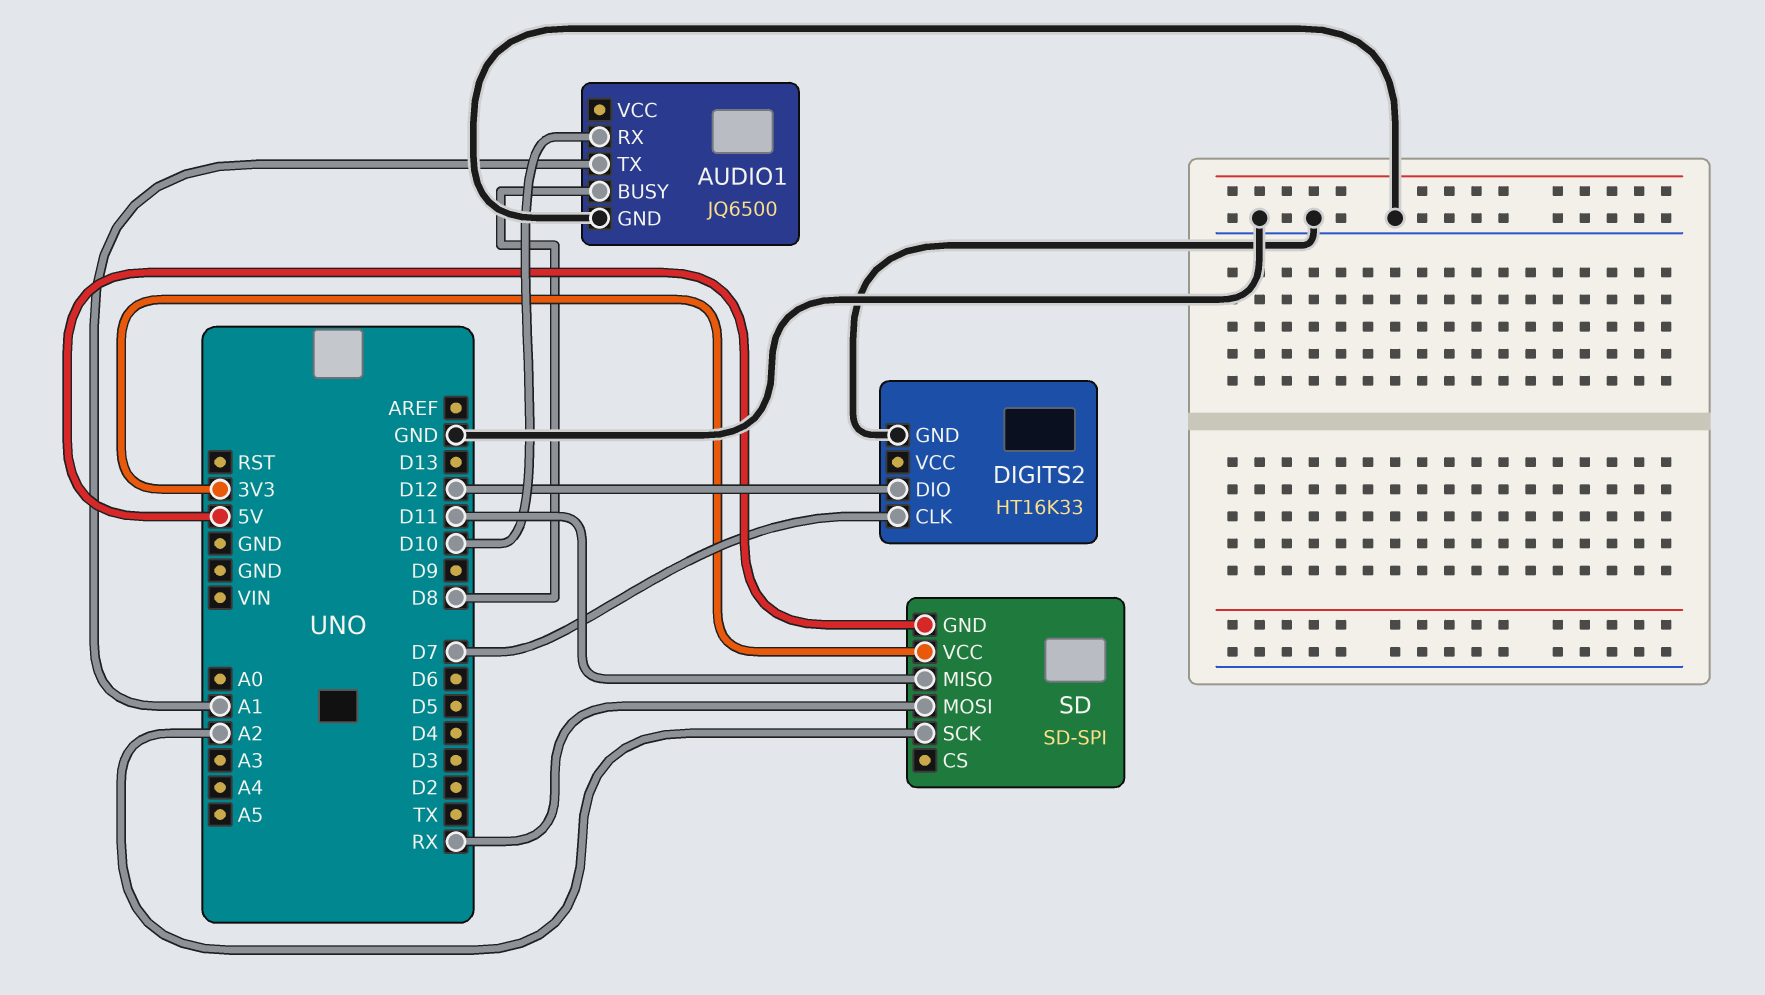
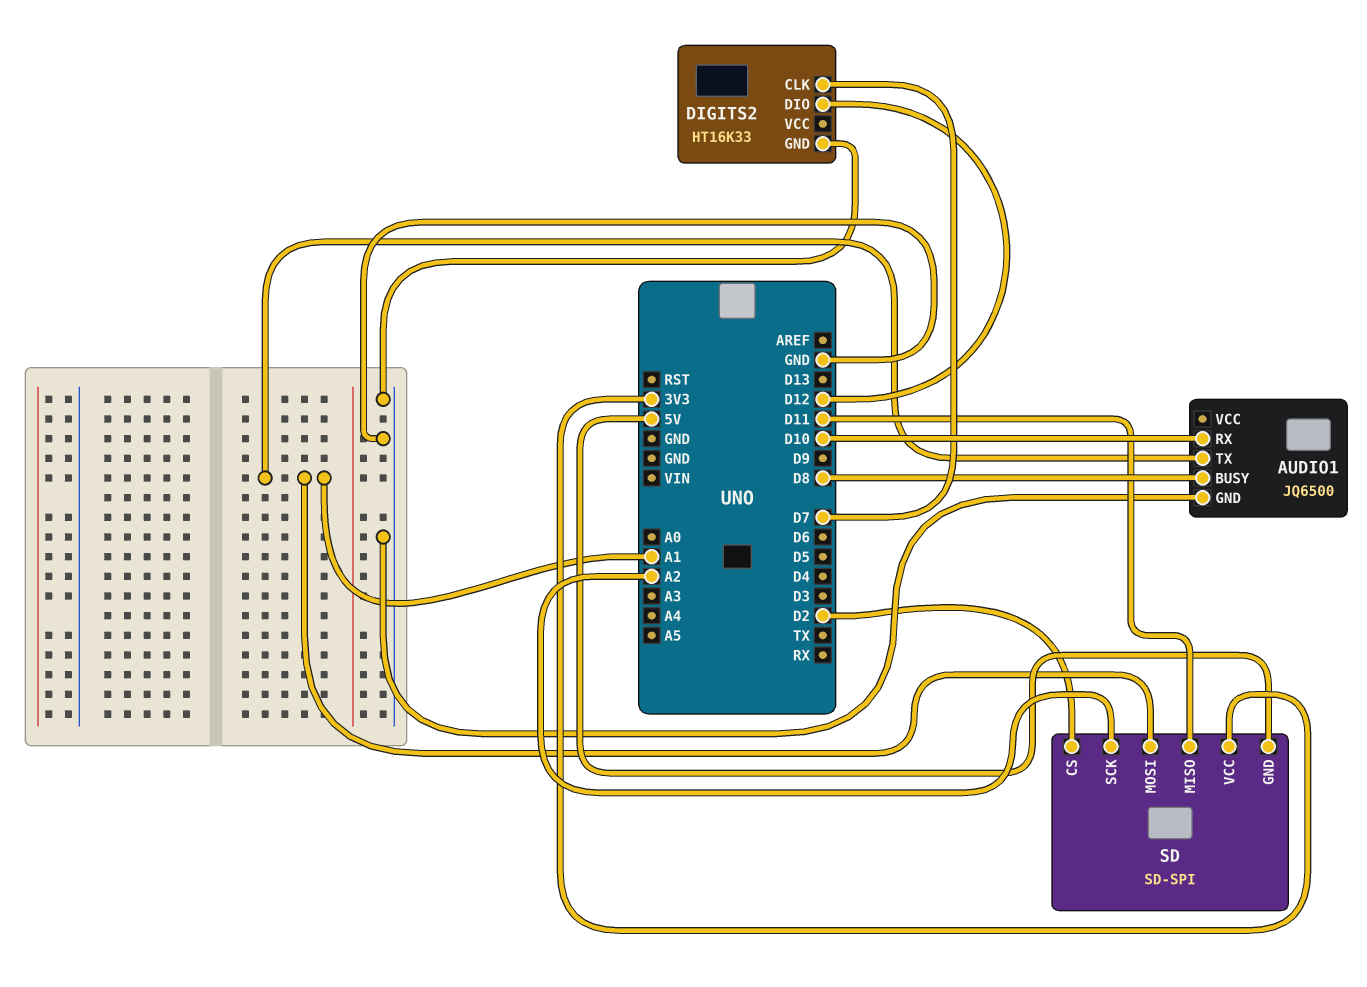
SD pin CS: none -> D2
SD pin MOSI: RX -> A1

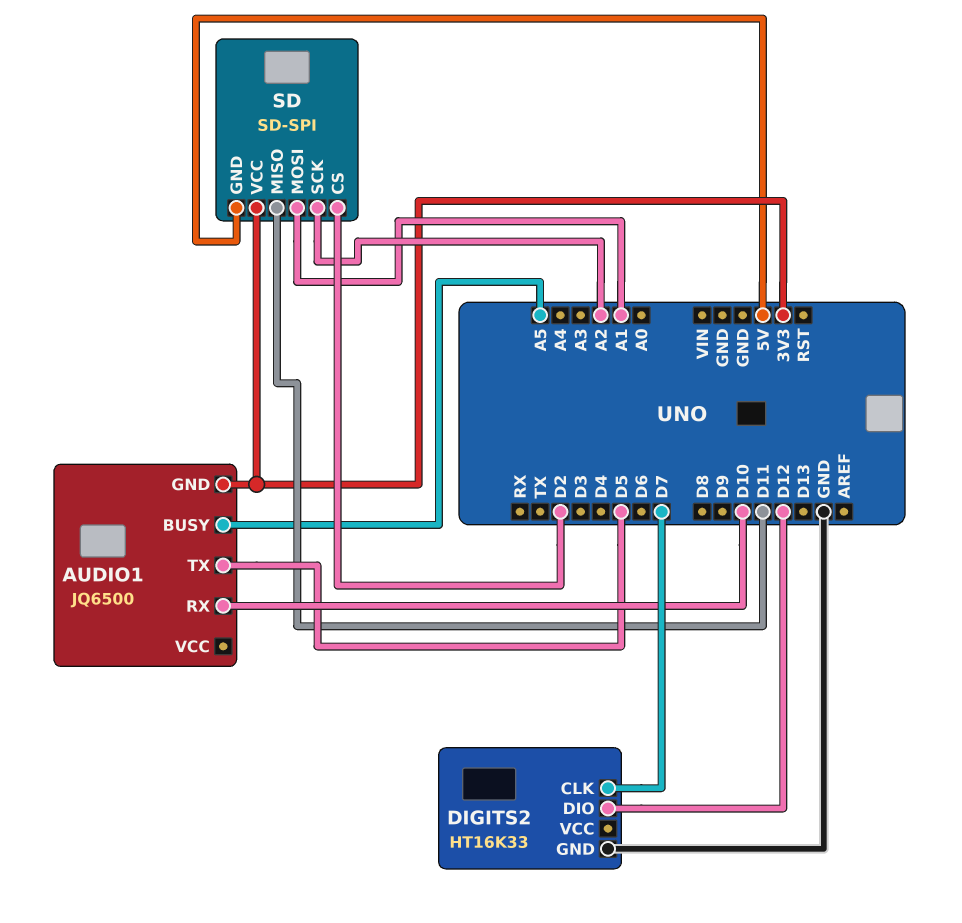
AUDIO1 pin BUSY: D8 -> A5
AUDIO1 pin GND: GND -> 3V3
AUDIO1 pin TX: A1 -> D5

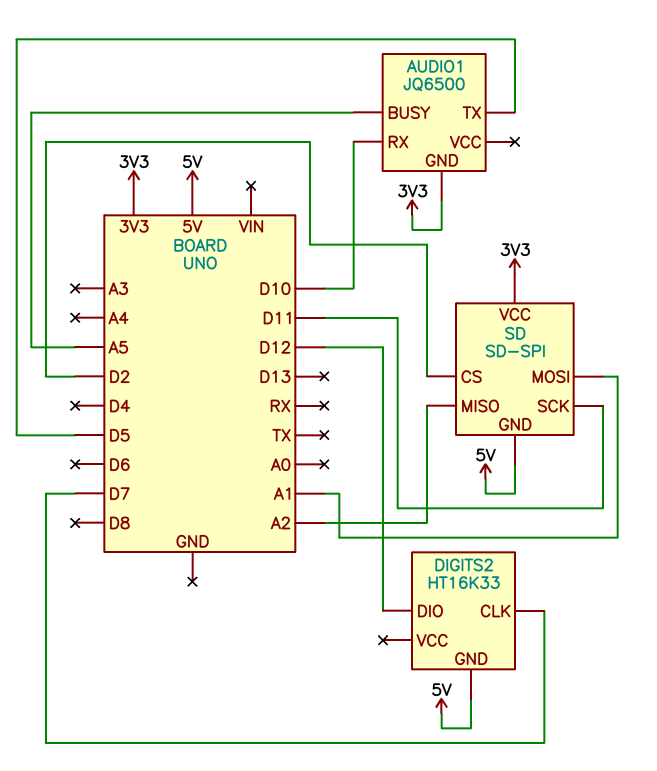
DIGITS2 pin GND: GND -> 5V
SD pin MISO: D11 -> A2
SD pin SCK: A2 -> D11

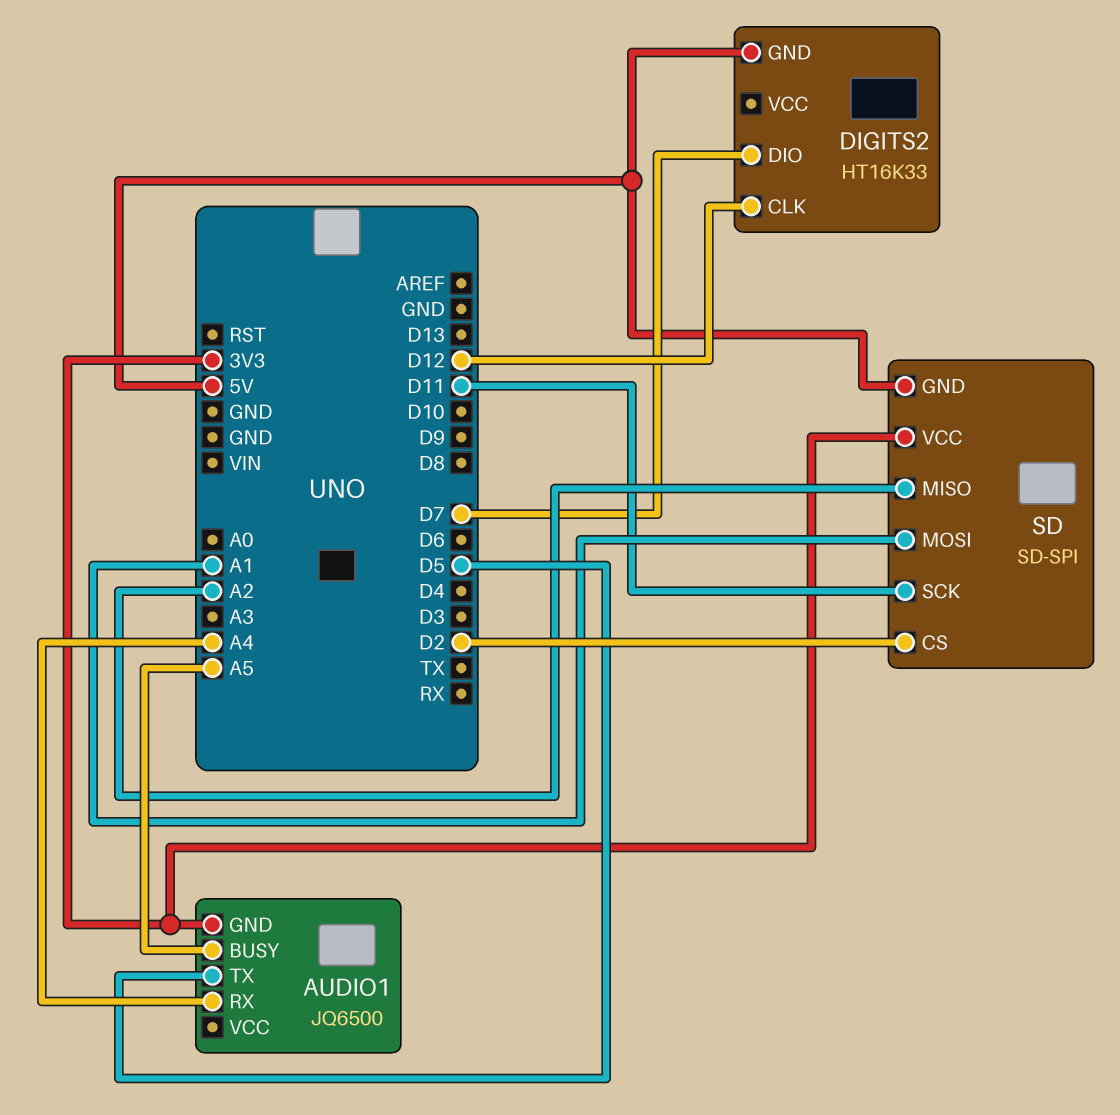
AUDIO1 pin RX: D10 -> A4
DIGITS2 pin CLK: D7 -> D12
DIGITS2 pin DIO: D12 -> D7

